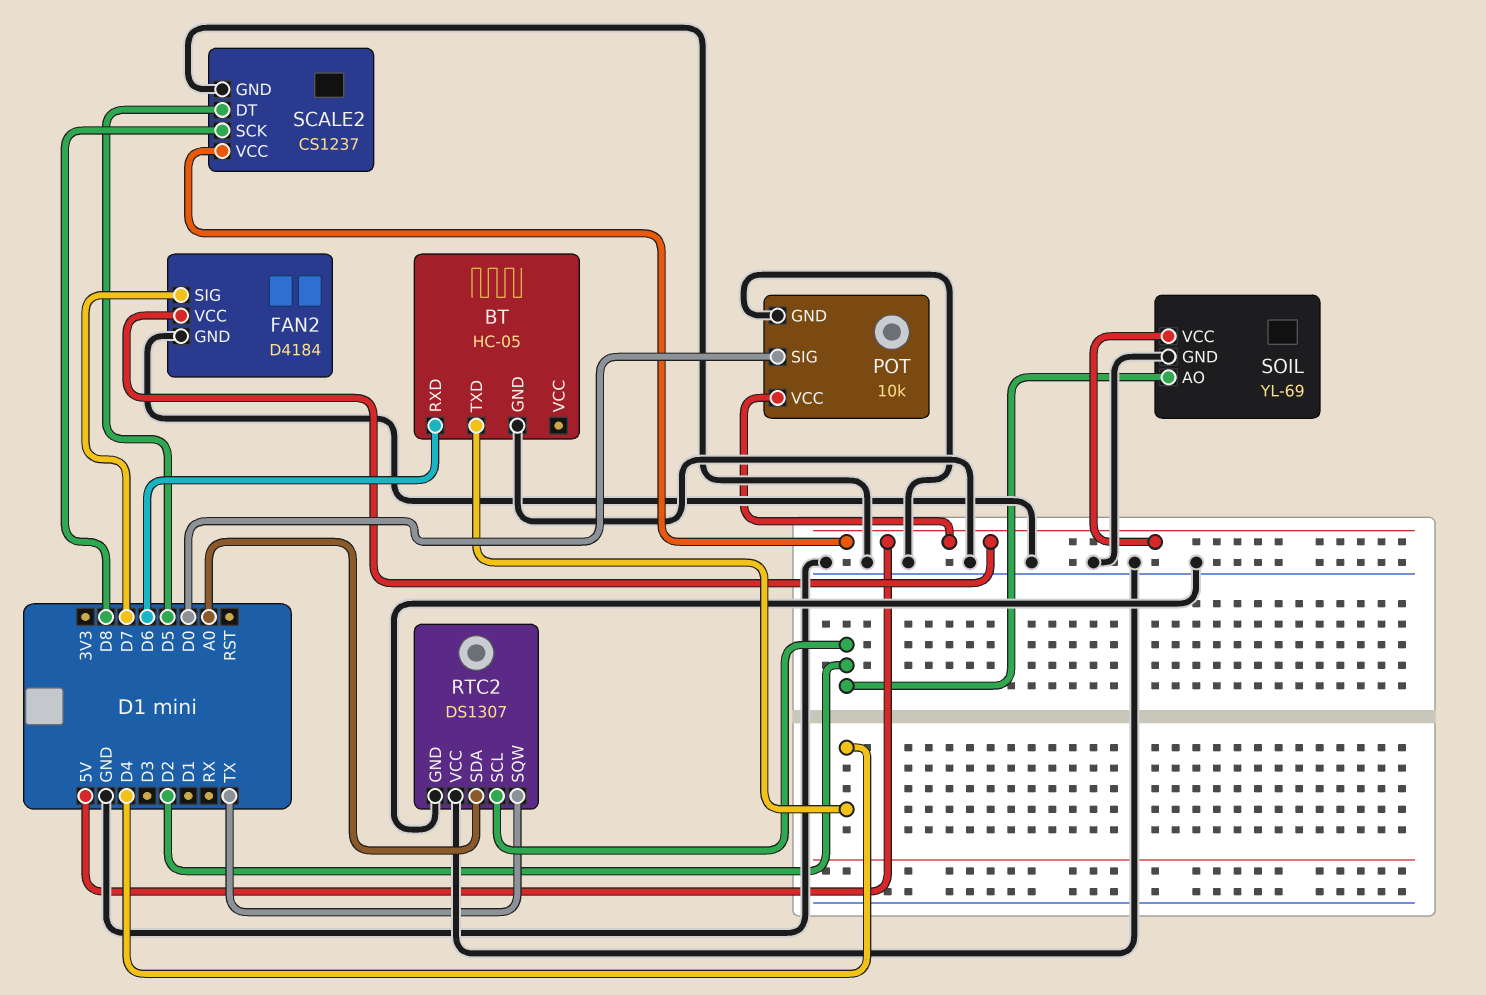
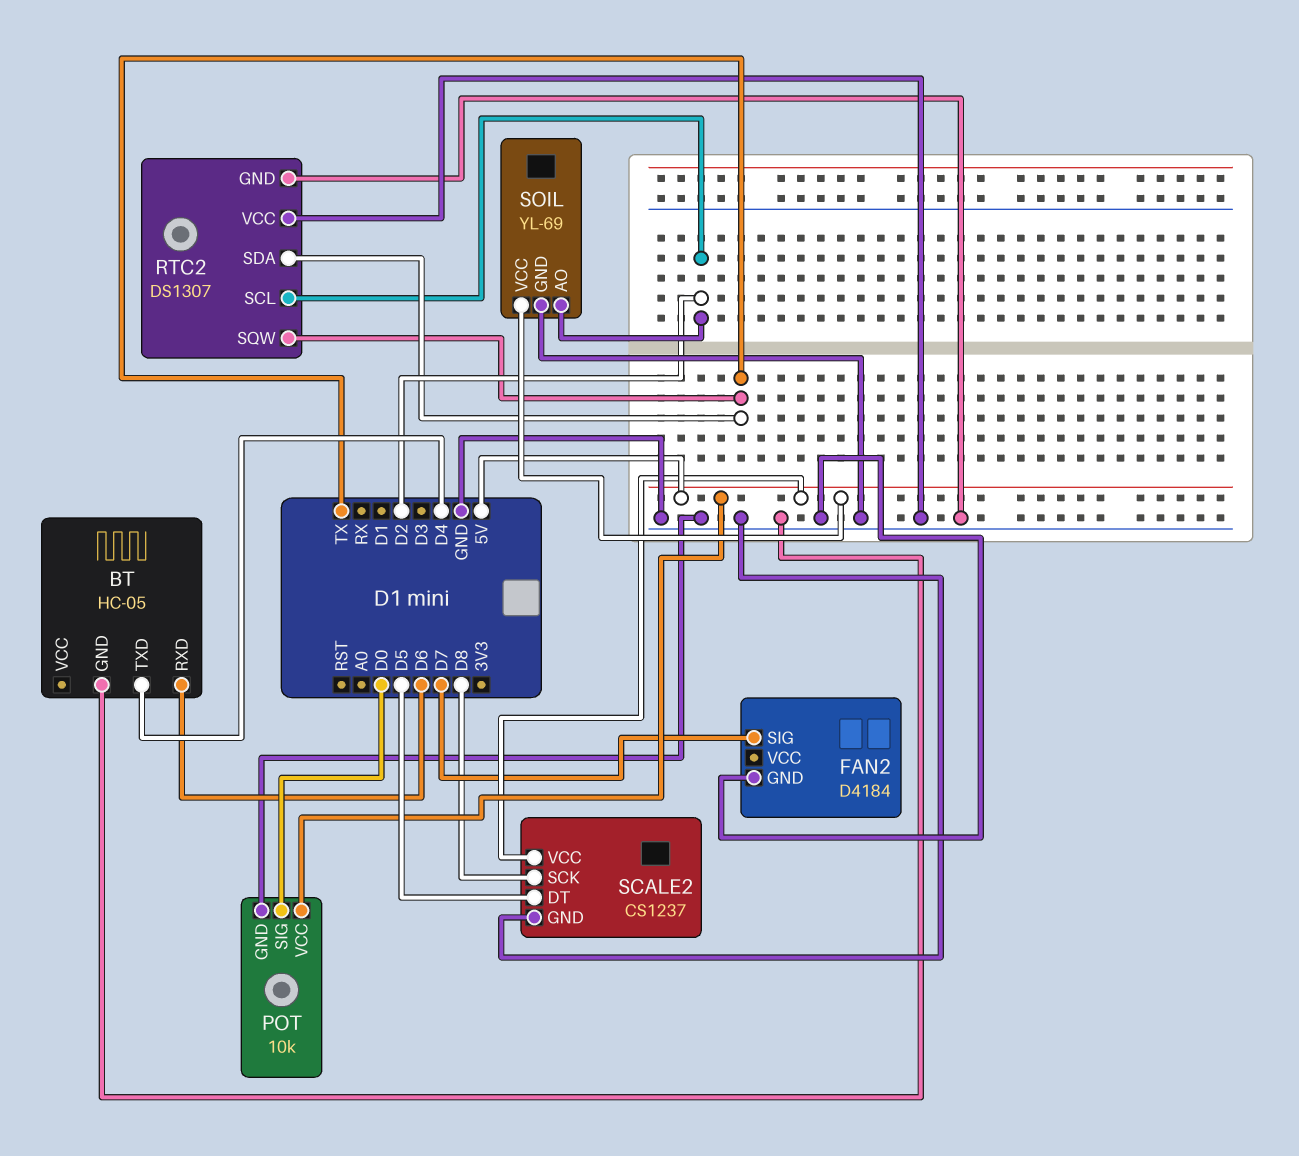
FAN2 pin VCC: 5V -> none
RTC2 pin SDA: A0 -> TX

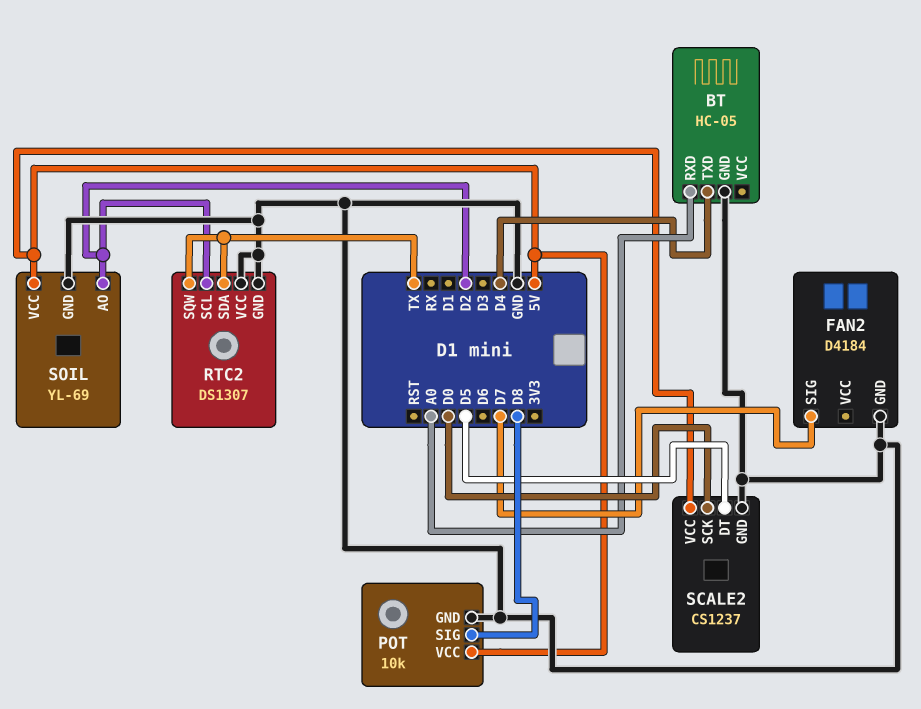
BT pin RXD: D6 -> A0
POT pin SIG: D0 -> D8
SCALE2 pin SCK: D8 -> D0

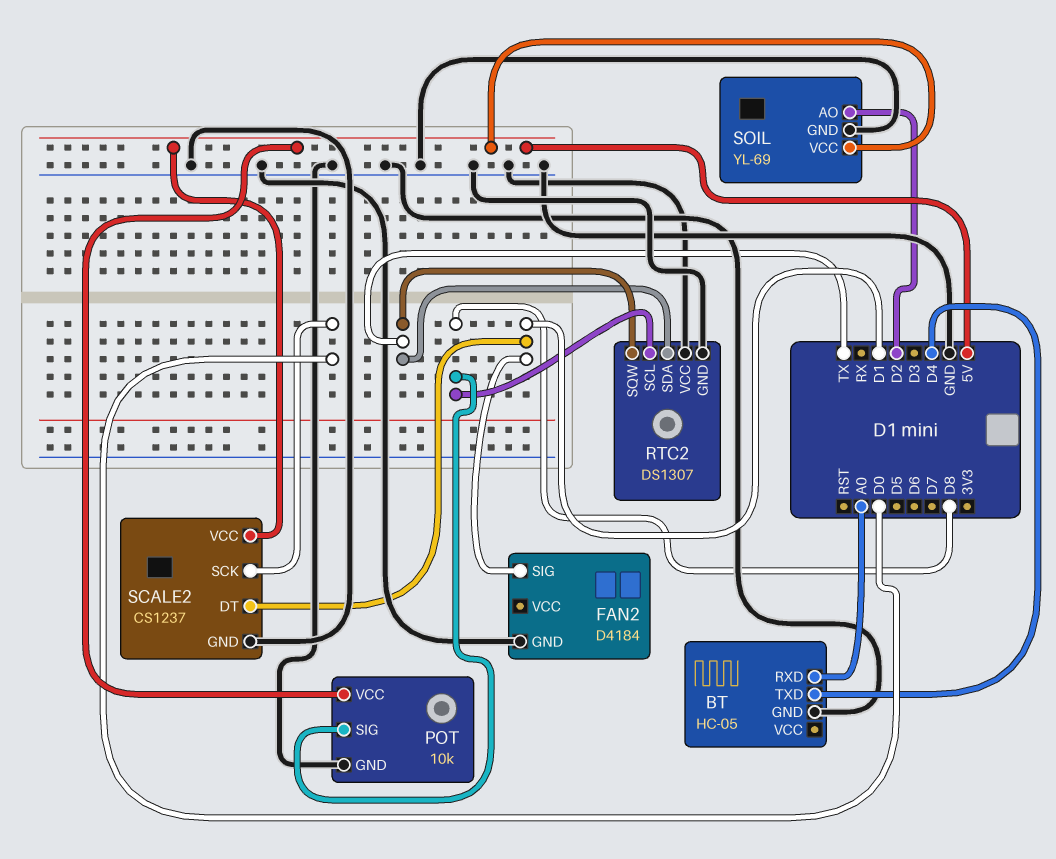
FAN2 pin SIG: D7 -> D1
RTC2 pin SCL: D2 -> D8
SCALE2 pin DT: D5 -> D1

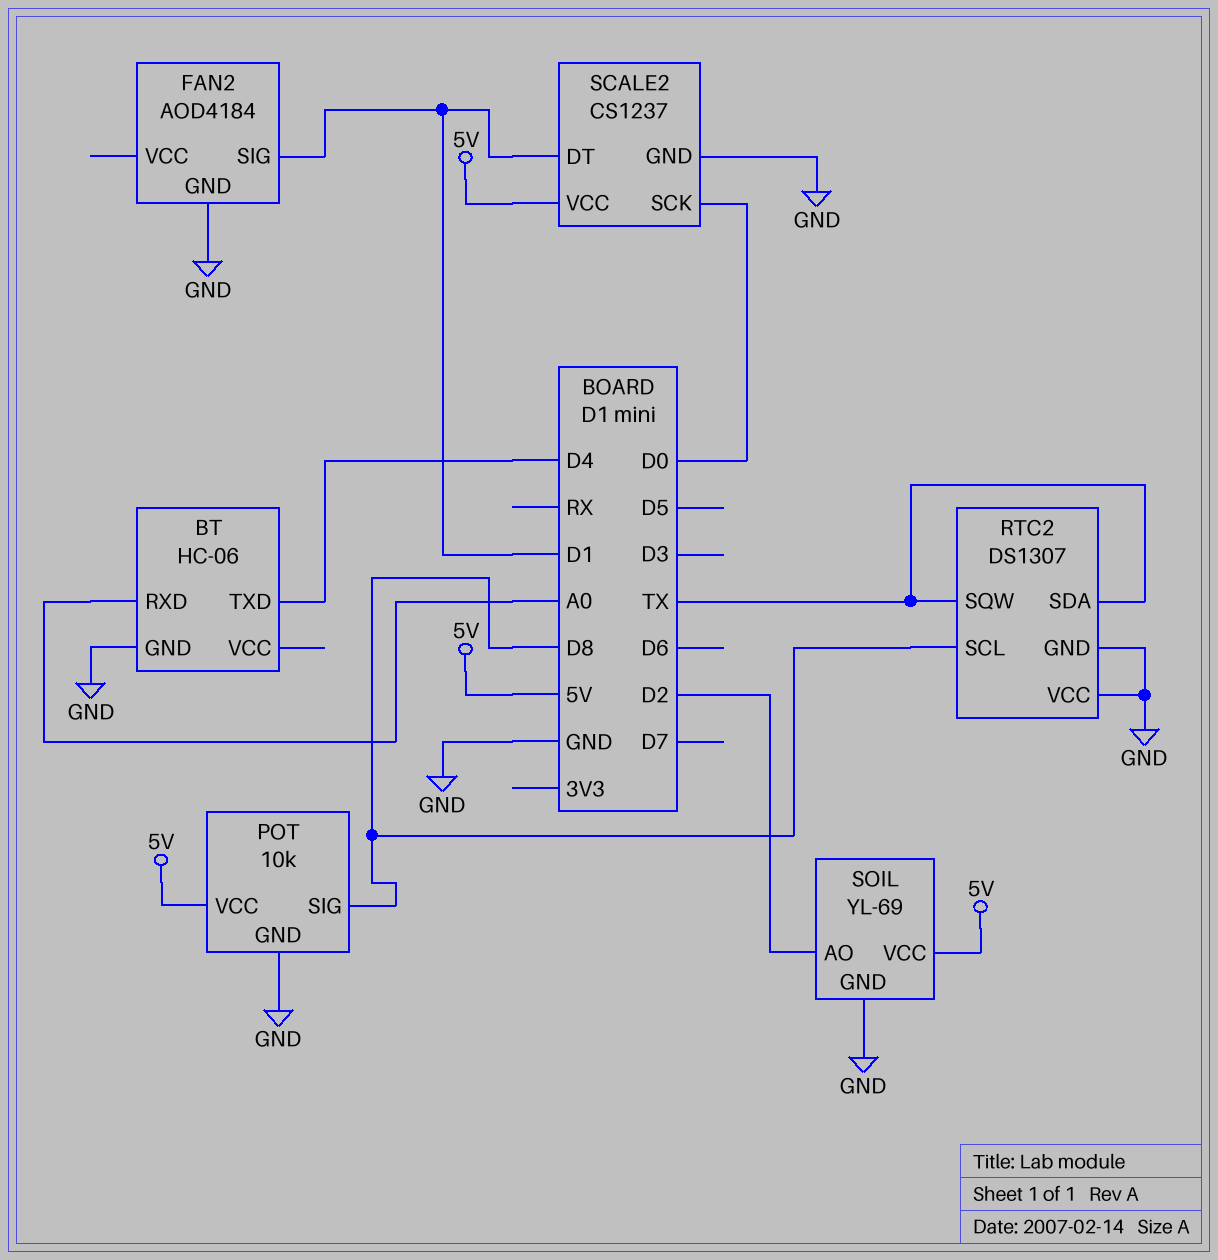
BT: HC-05 -> HC-06
FAN2: D4184 -> AOD4184

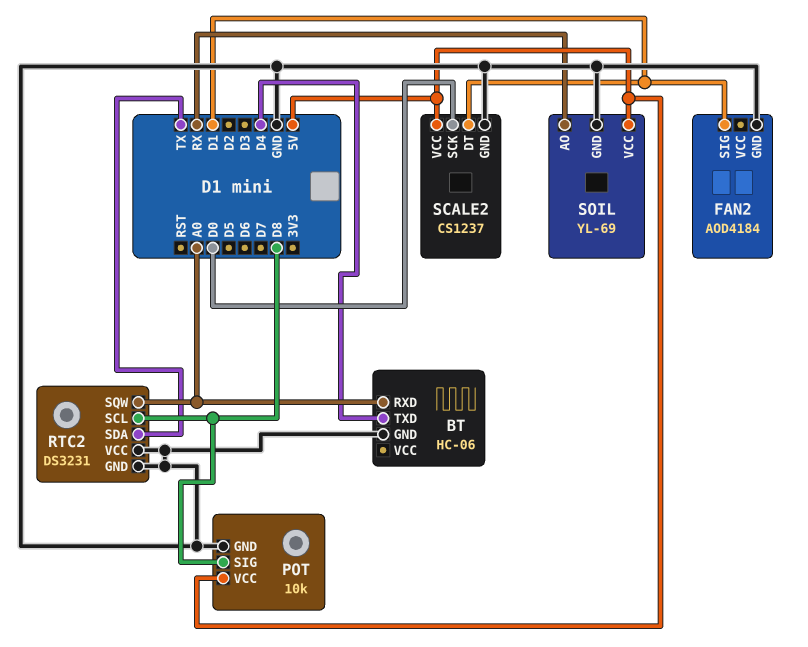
RTC2: DS1307 -> DS3231
RTC2 pin SQW: TX -> A0
SOIL pin AO: D2 -> RX

